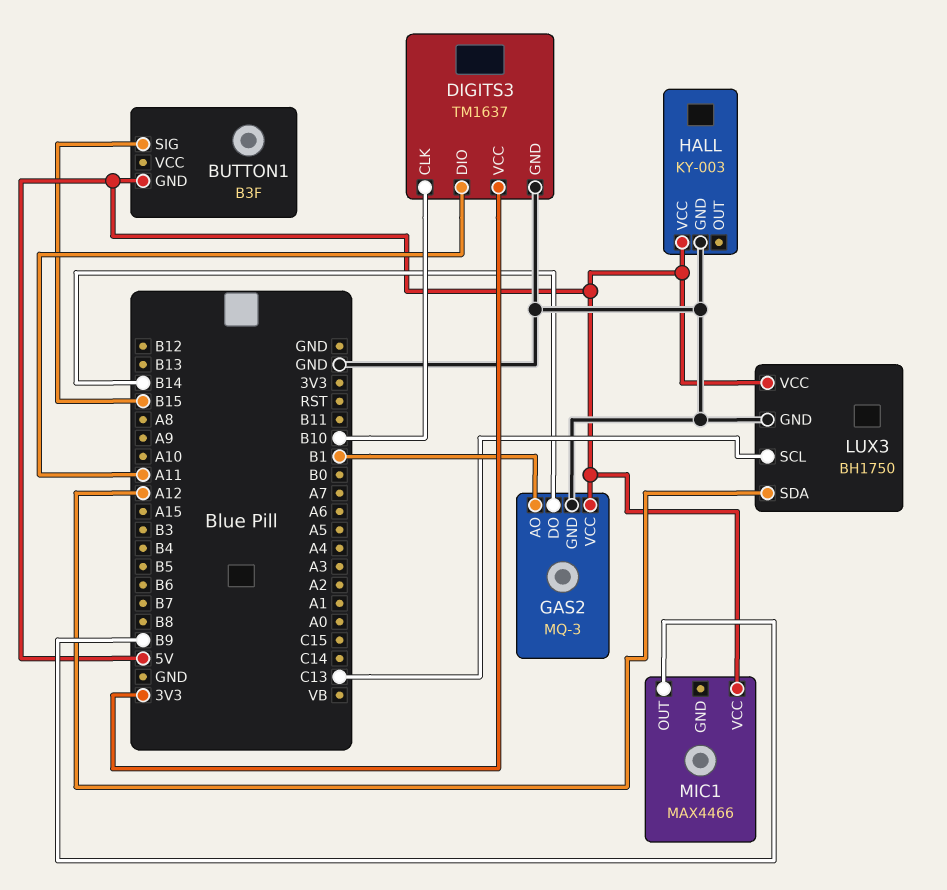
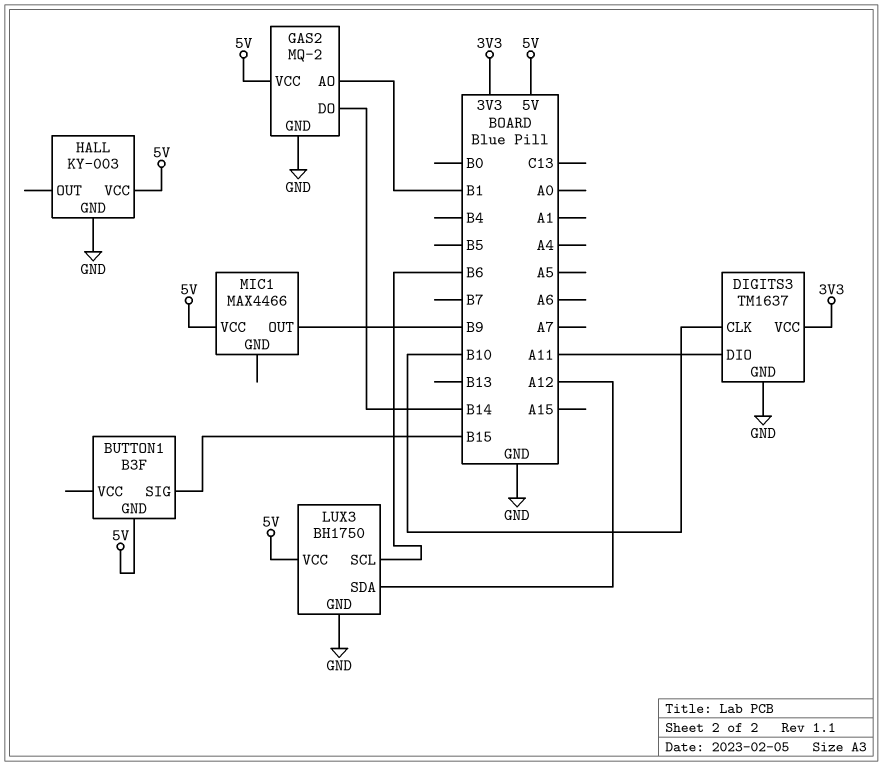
GAS2: MQ-3 -> MQ-2
LUX3 pin SCL: C13 -> B6

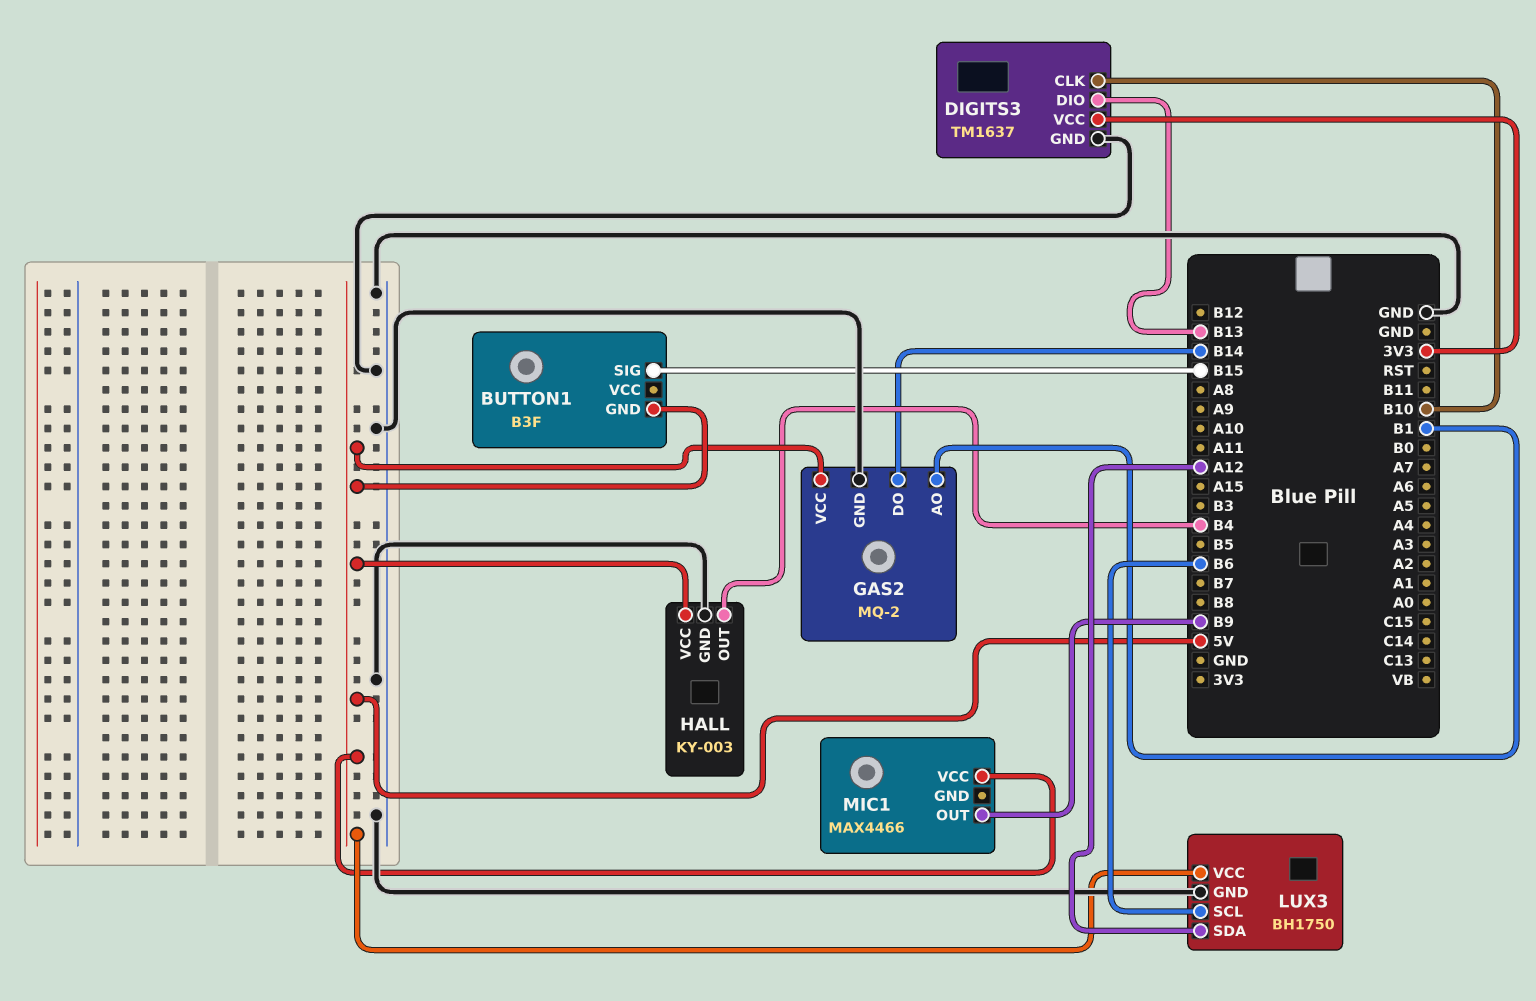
DIGITS3 pin DIO: A11 -> B13
HALL pin OUT: none -> B4

